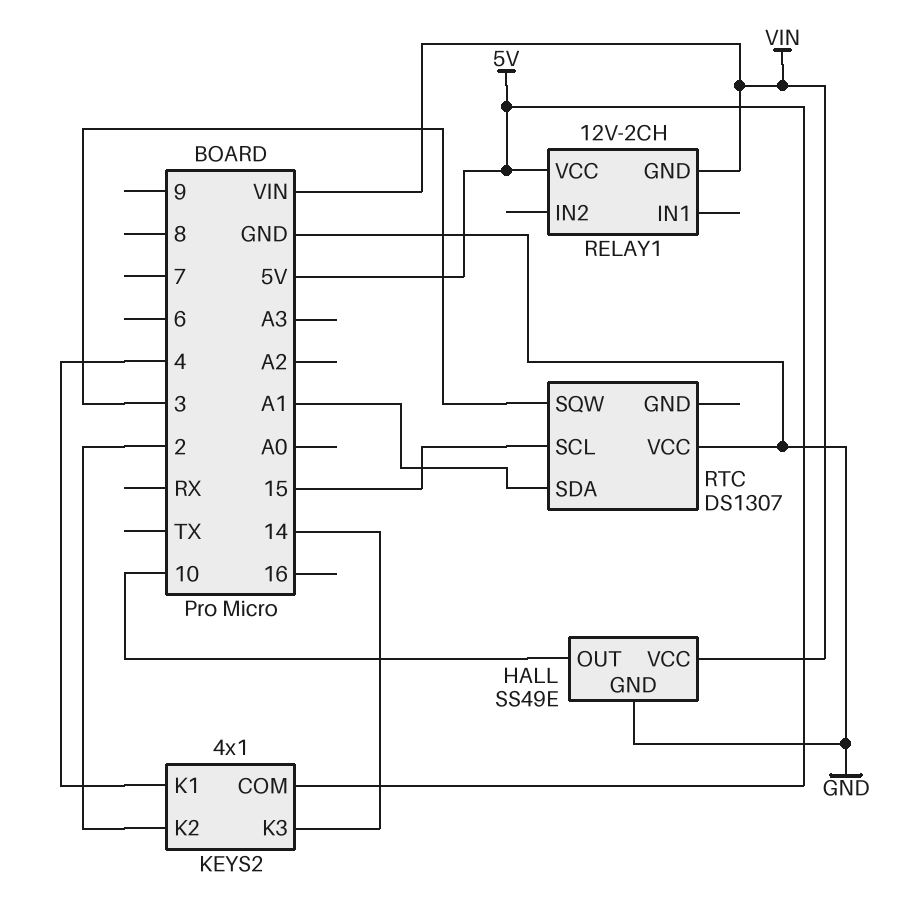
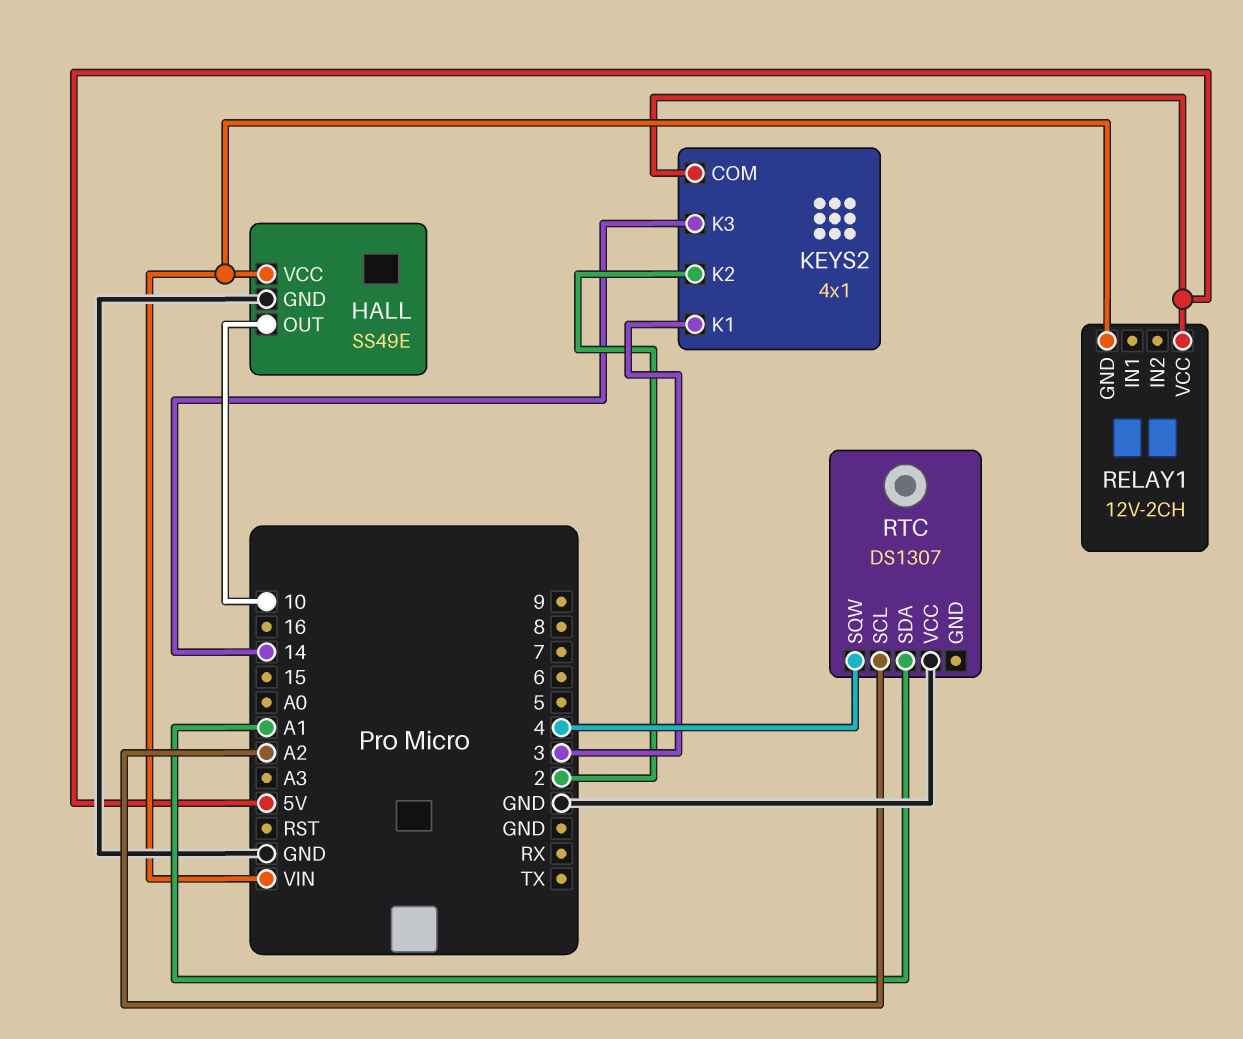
KEYS2 pin K1: 4 -> 3
RTC pin SCL: 15 -> A2
RTC pin SQW: 3 -> 4

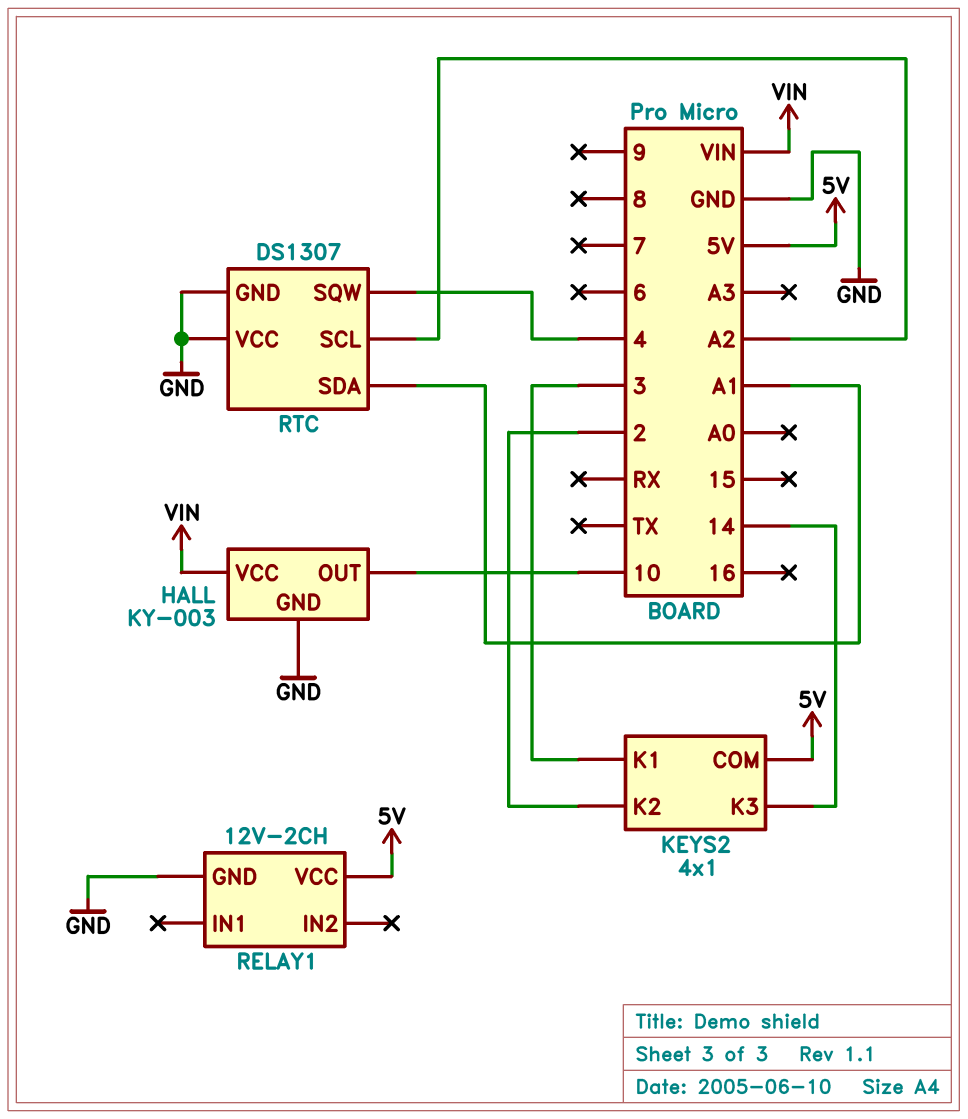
HALL: SS49E -> KY-003
RELAY1 pin GND: VIN -> GND
RTC pin GND: none -> GND

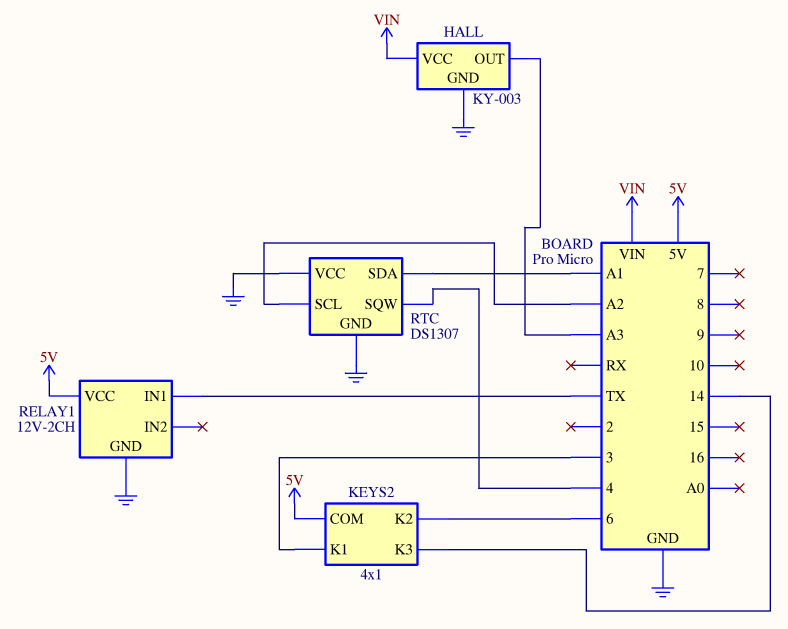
HALL pin OUT: 10 -> A3
KEYS2 pin K2: 2 -> 6
RELAY1 pin IN1: none -> TX

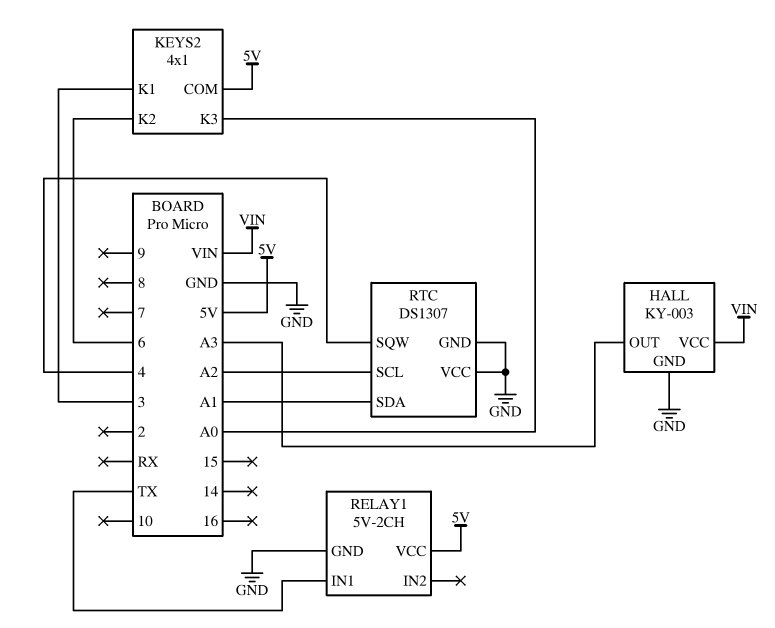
KEYS2 pin K3: 14 -> A0
RELAY1: 12V-2CH -> 5V-2CH

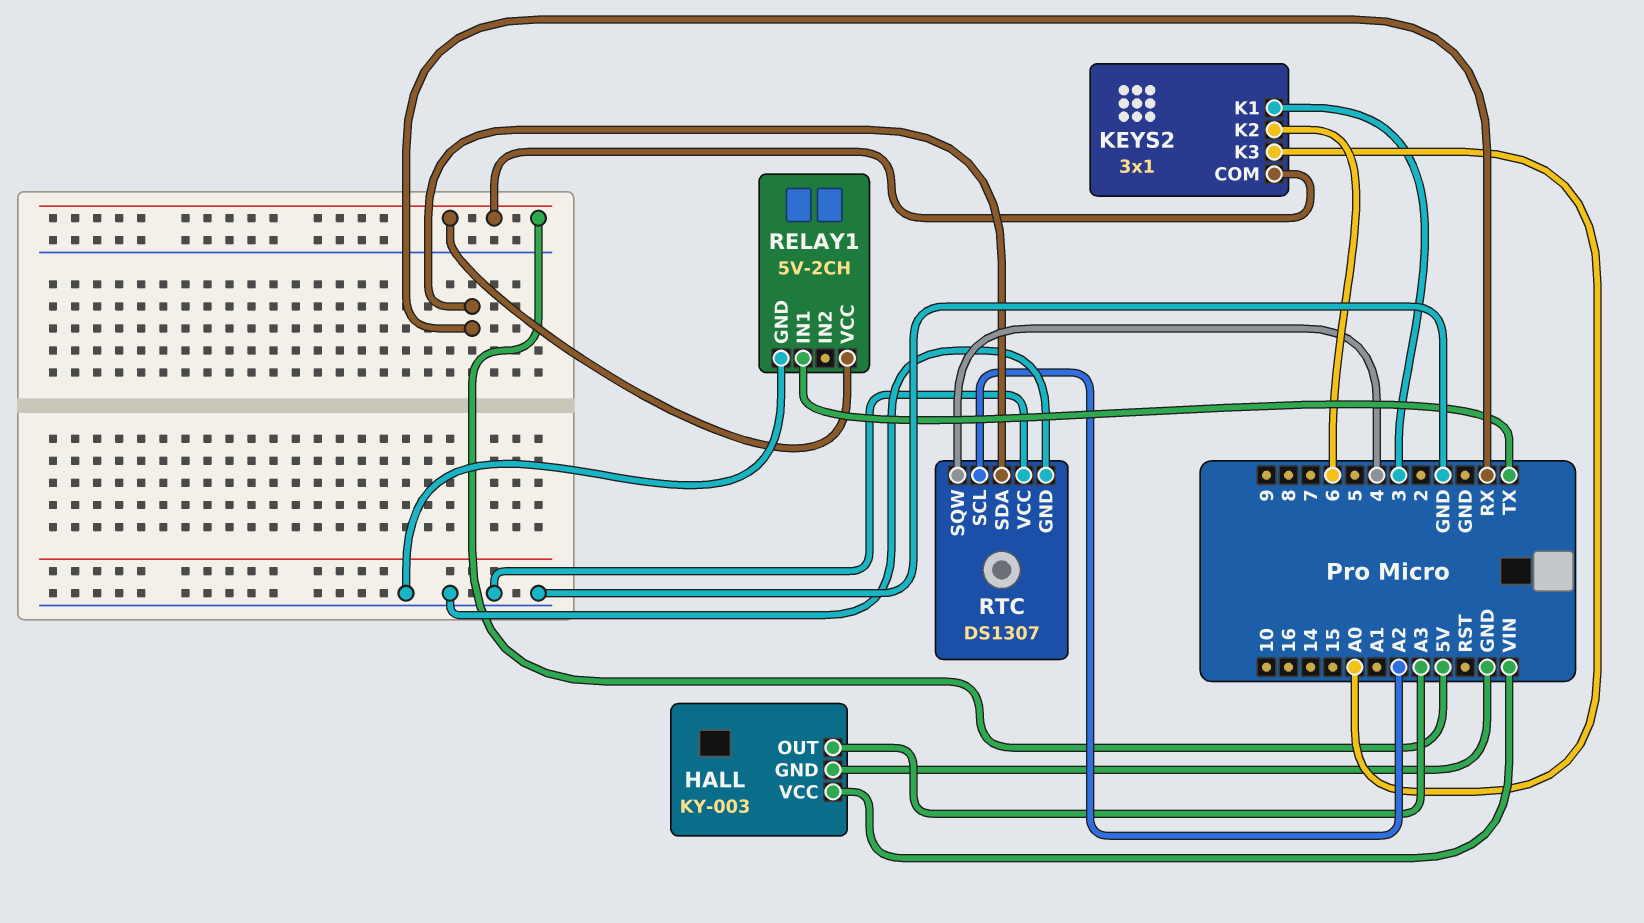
KEYS2: 4x1 -> 3x1
RTC pin SDA: A1 -> RX

